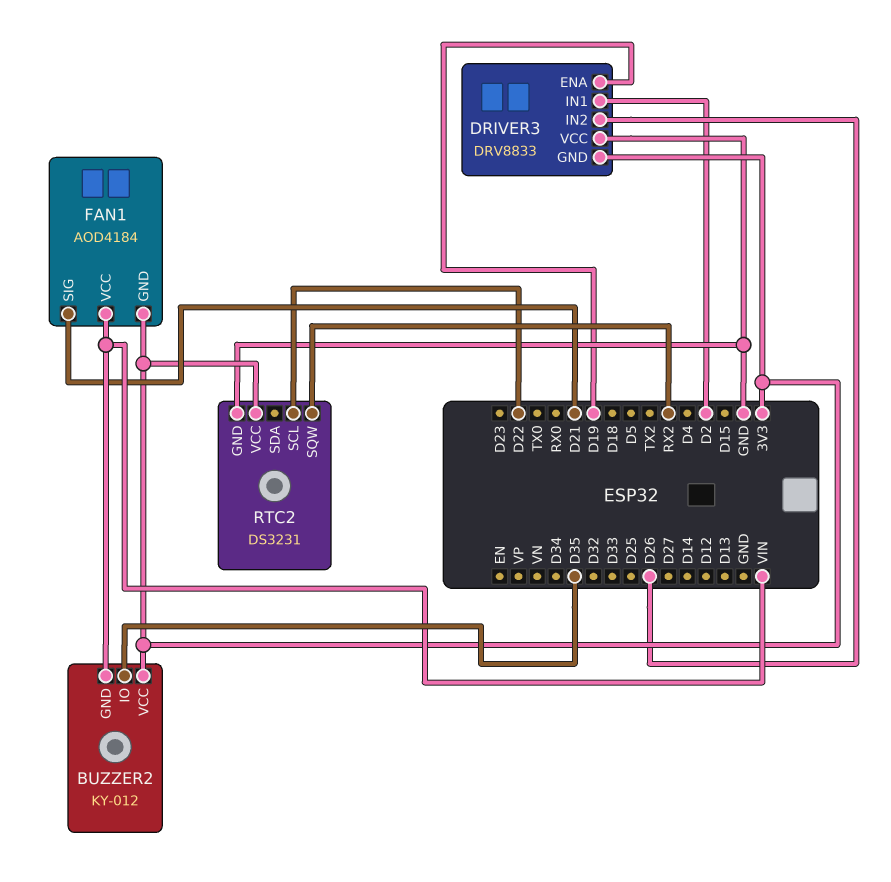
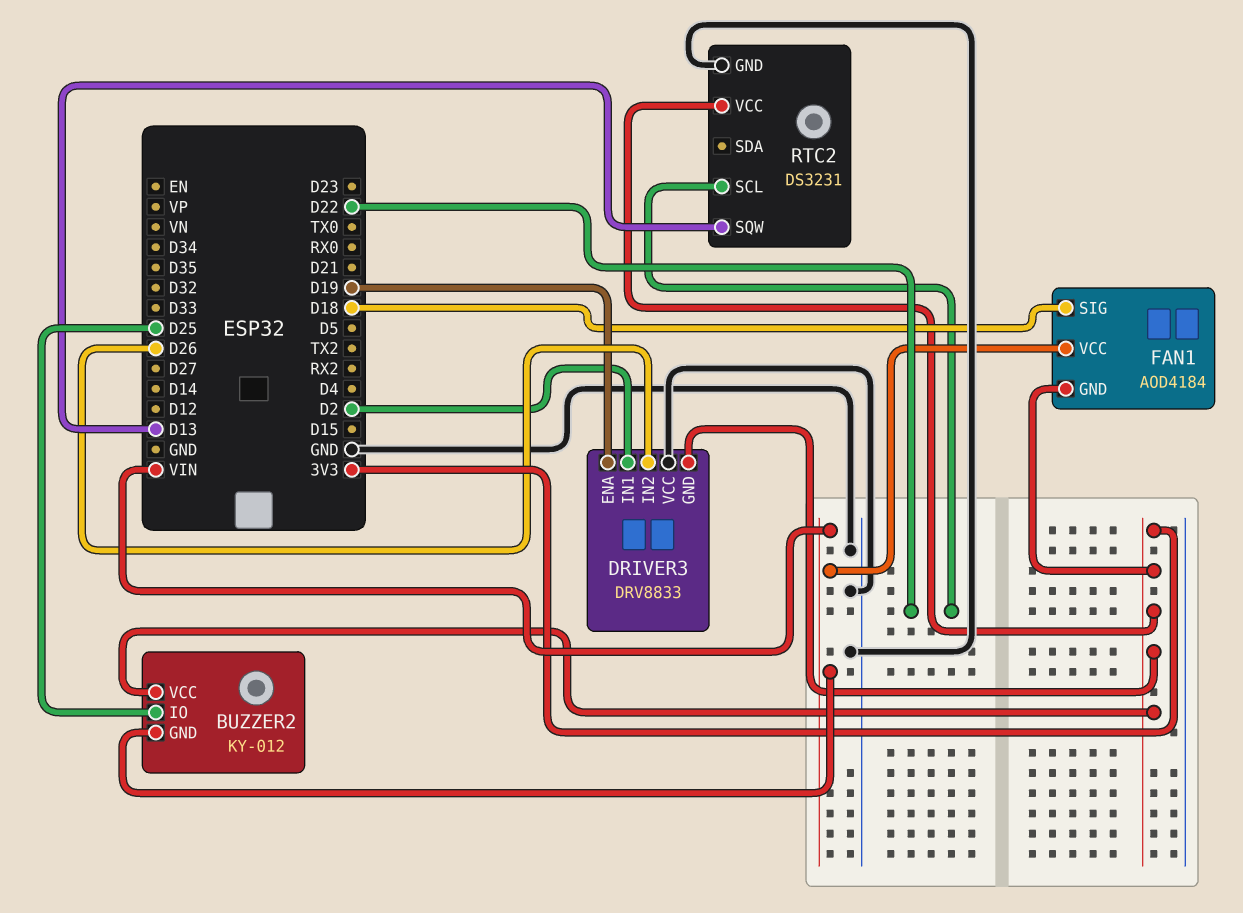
BUZZER2 pin IO: D35 -> D25
FAN1 pin SIG: D21 -> D18
RTC2 pin SQW: RX2 -> D13

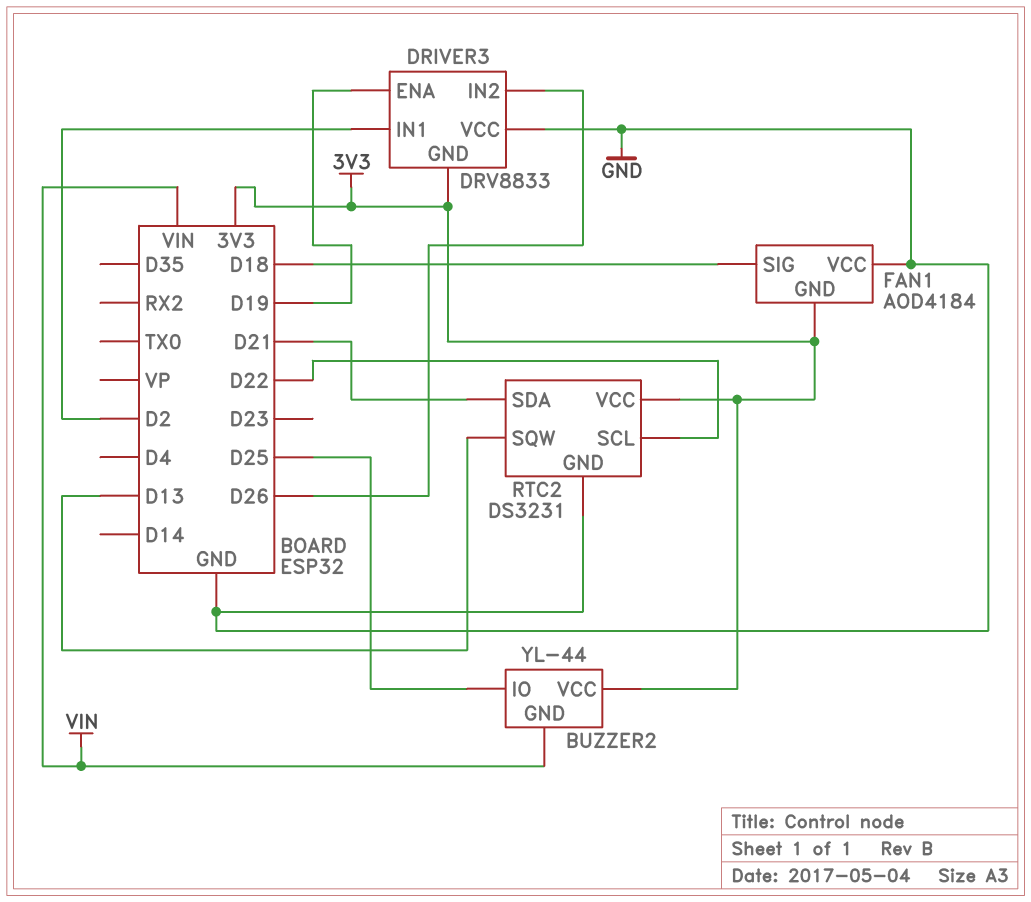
BUZZER2: KY-012 -> YL-44
FAN1 pin VCC: VIN -> GND
RTC2 pin SDA: none -> D21

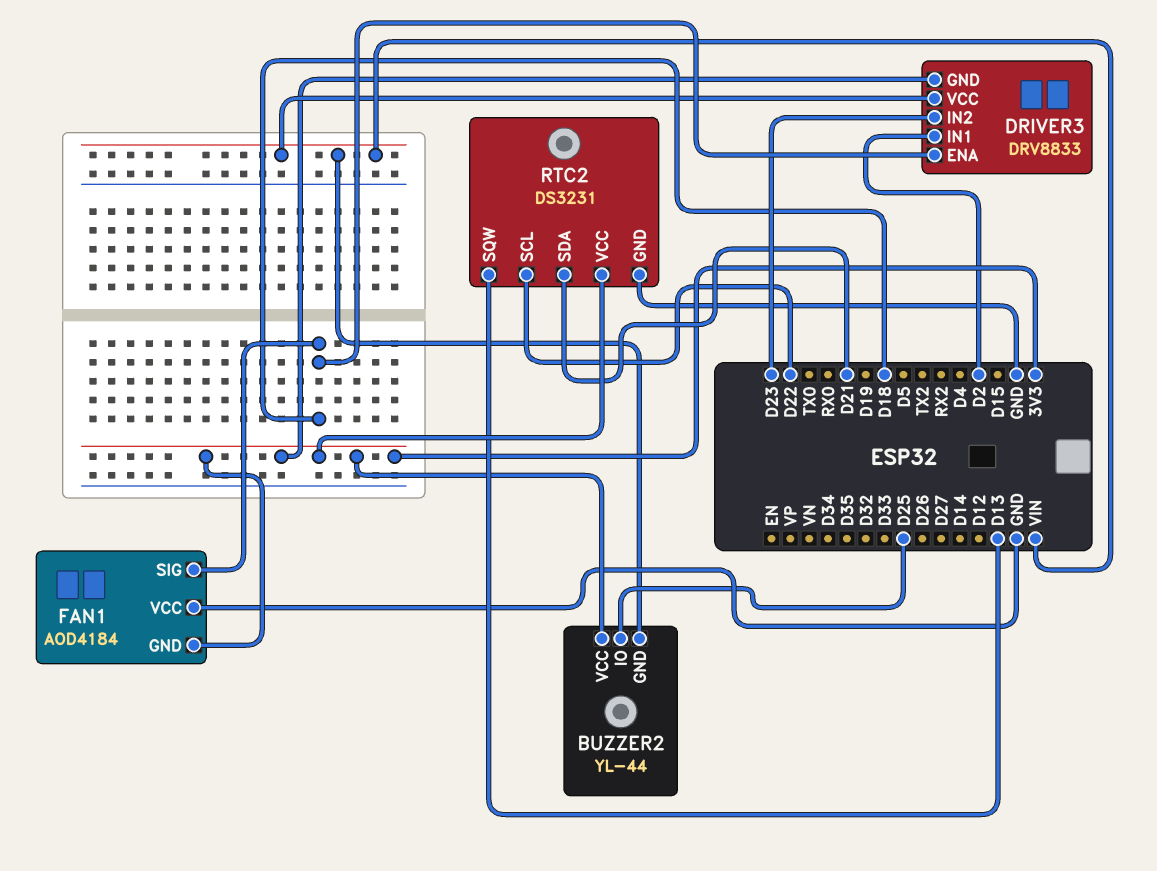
DRIVER3 pin ENA: D19 -> D18
DRIVER3 pin IN2: D26 -> D23
DRIVER3 pin VCC: GND -> VIN

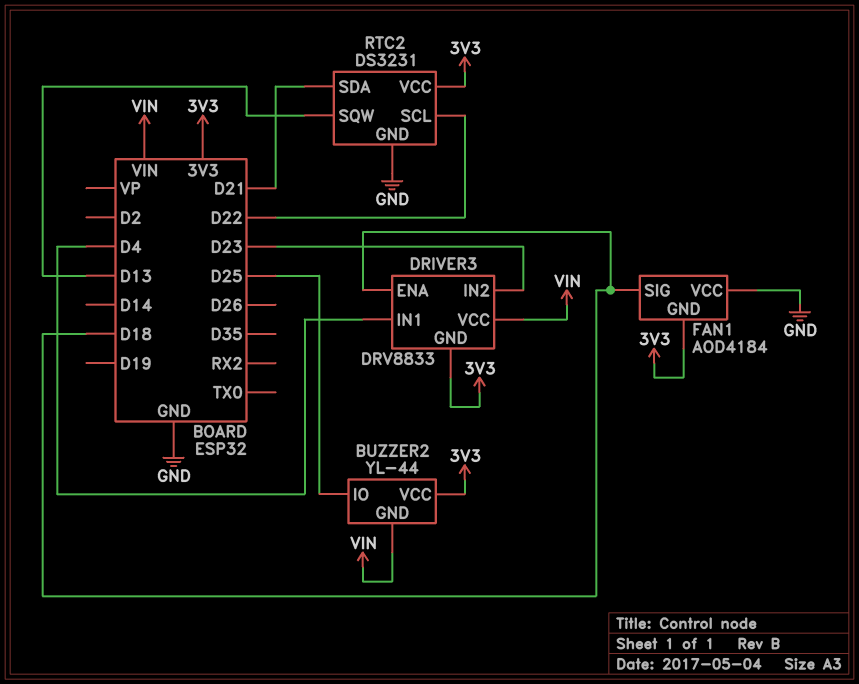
DRIVER3 pin IN1: D2 -> D4

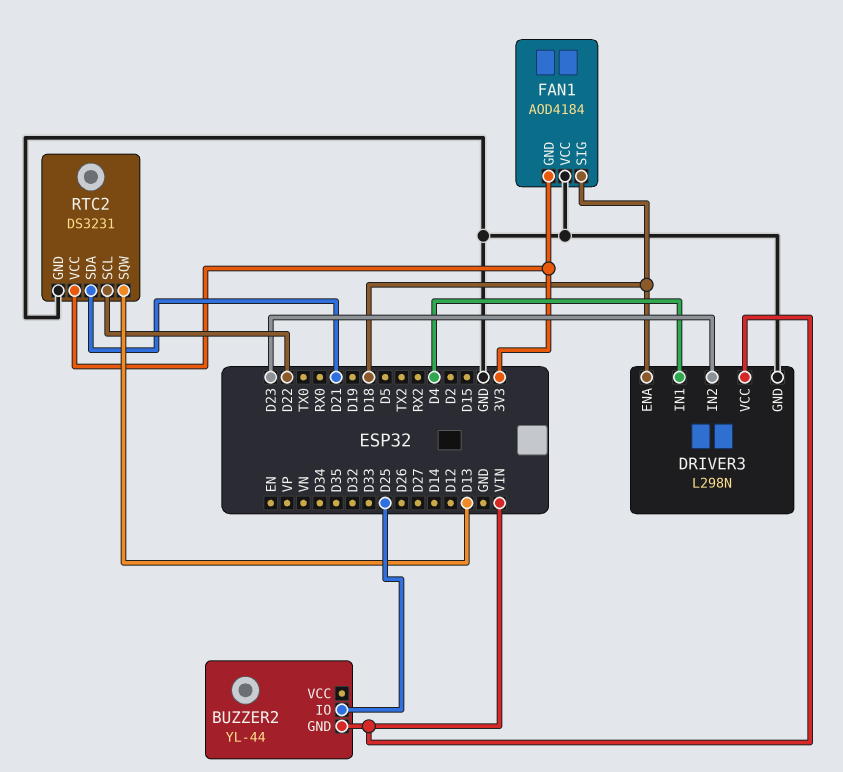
BUZZER2 pin VCC: 3V3 -> none
DRIVER3: DRV8833 -> L298N
DRIVER3 pin GND: 3V3 -> GND

